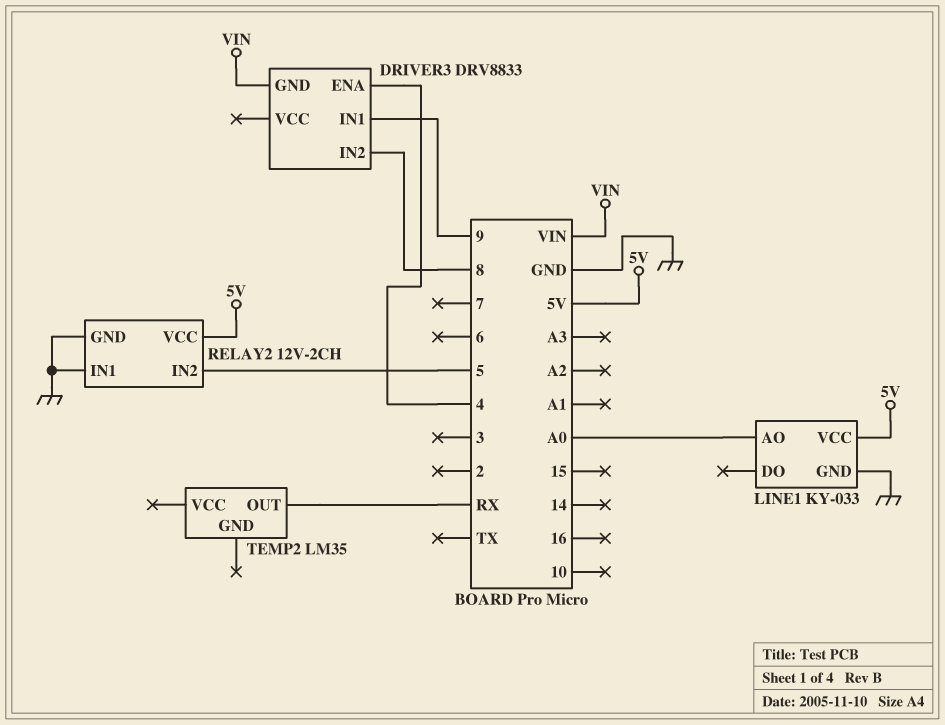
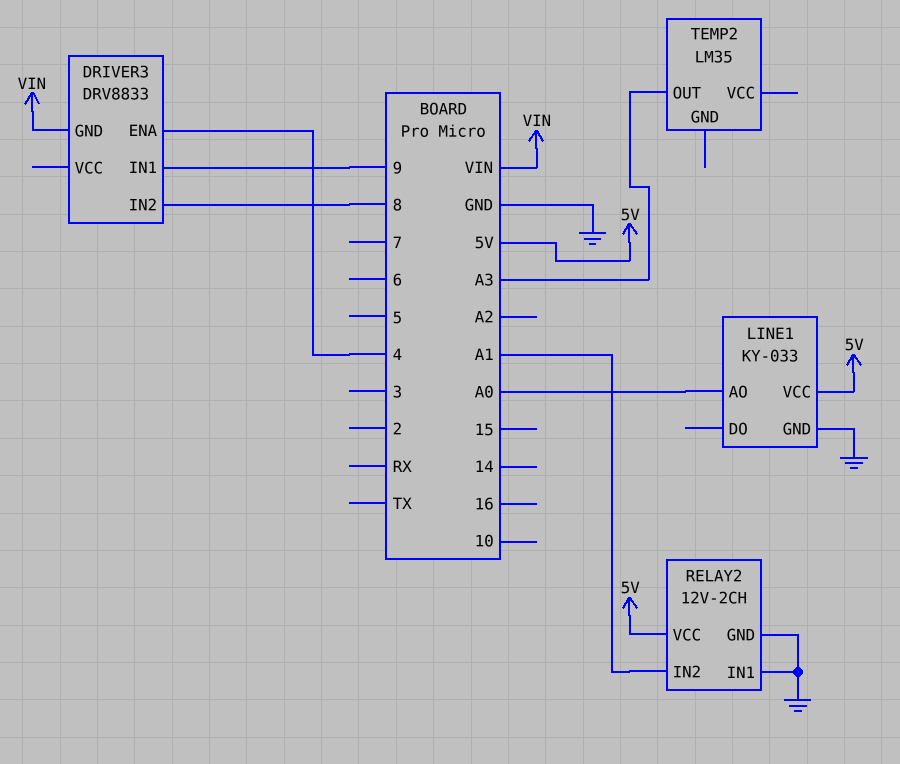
RELAY2 pin IN2: 5 -> A1
TEMP2 pin OUT: RX -> A3

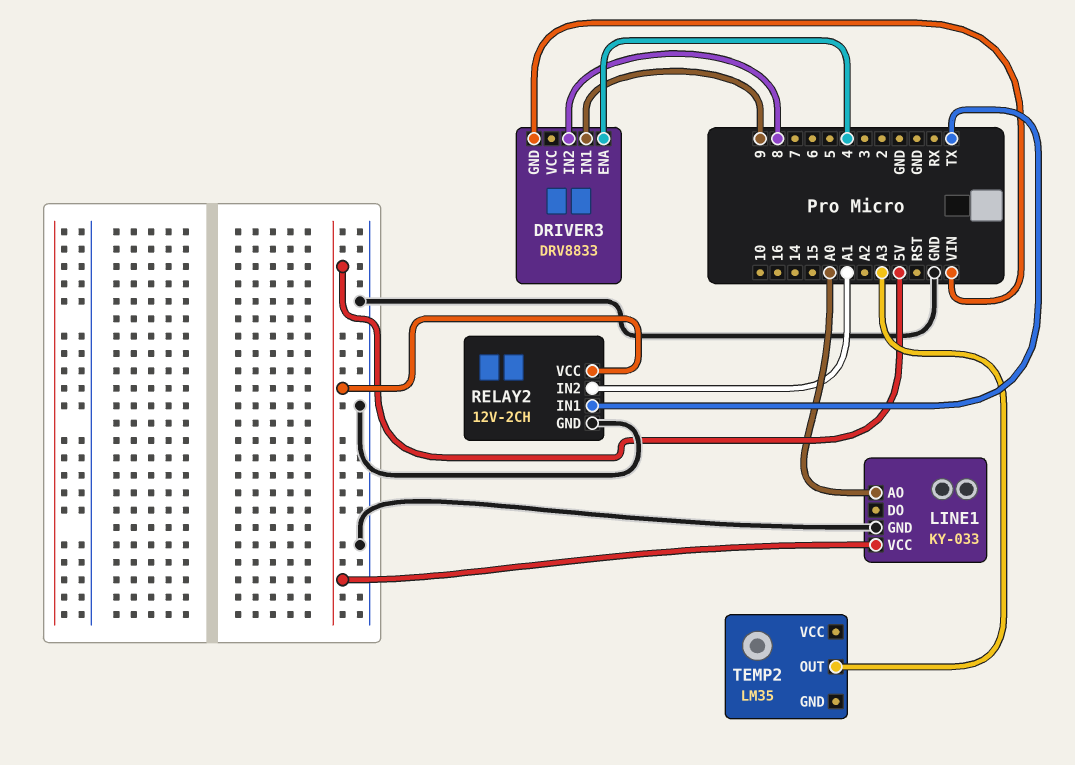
RELAY2 pin IN1: GND -> TX

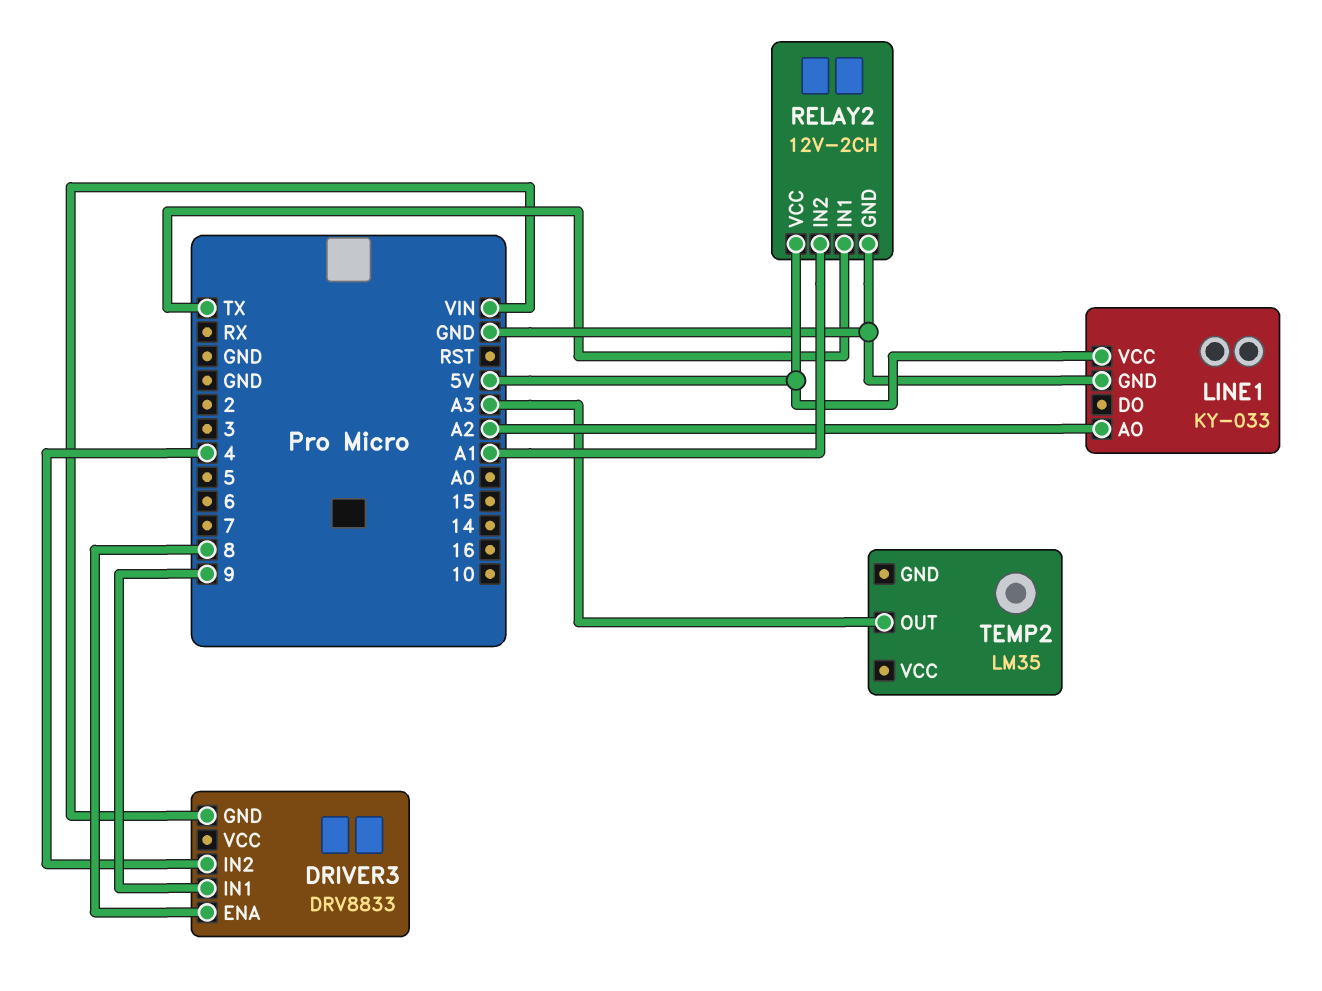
DRIVER3 pin ENA: 4 -> 8
DRIVER3 pin IN2: 8 -> 4
LINE1 pin AO: A0 -> A2

